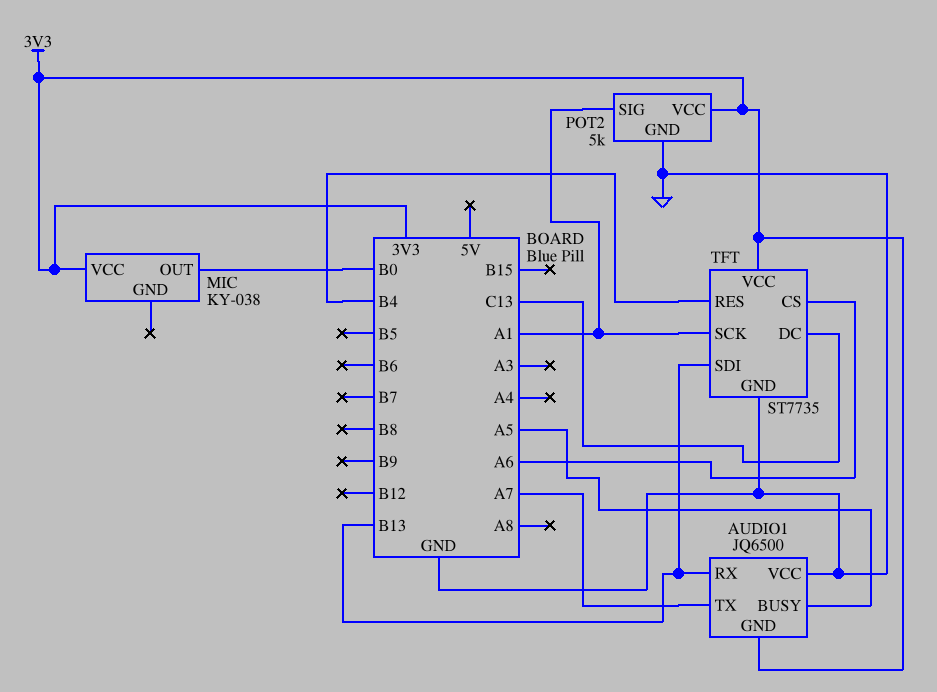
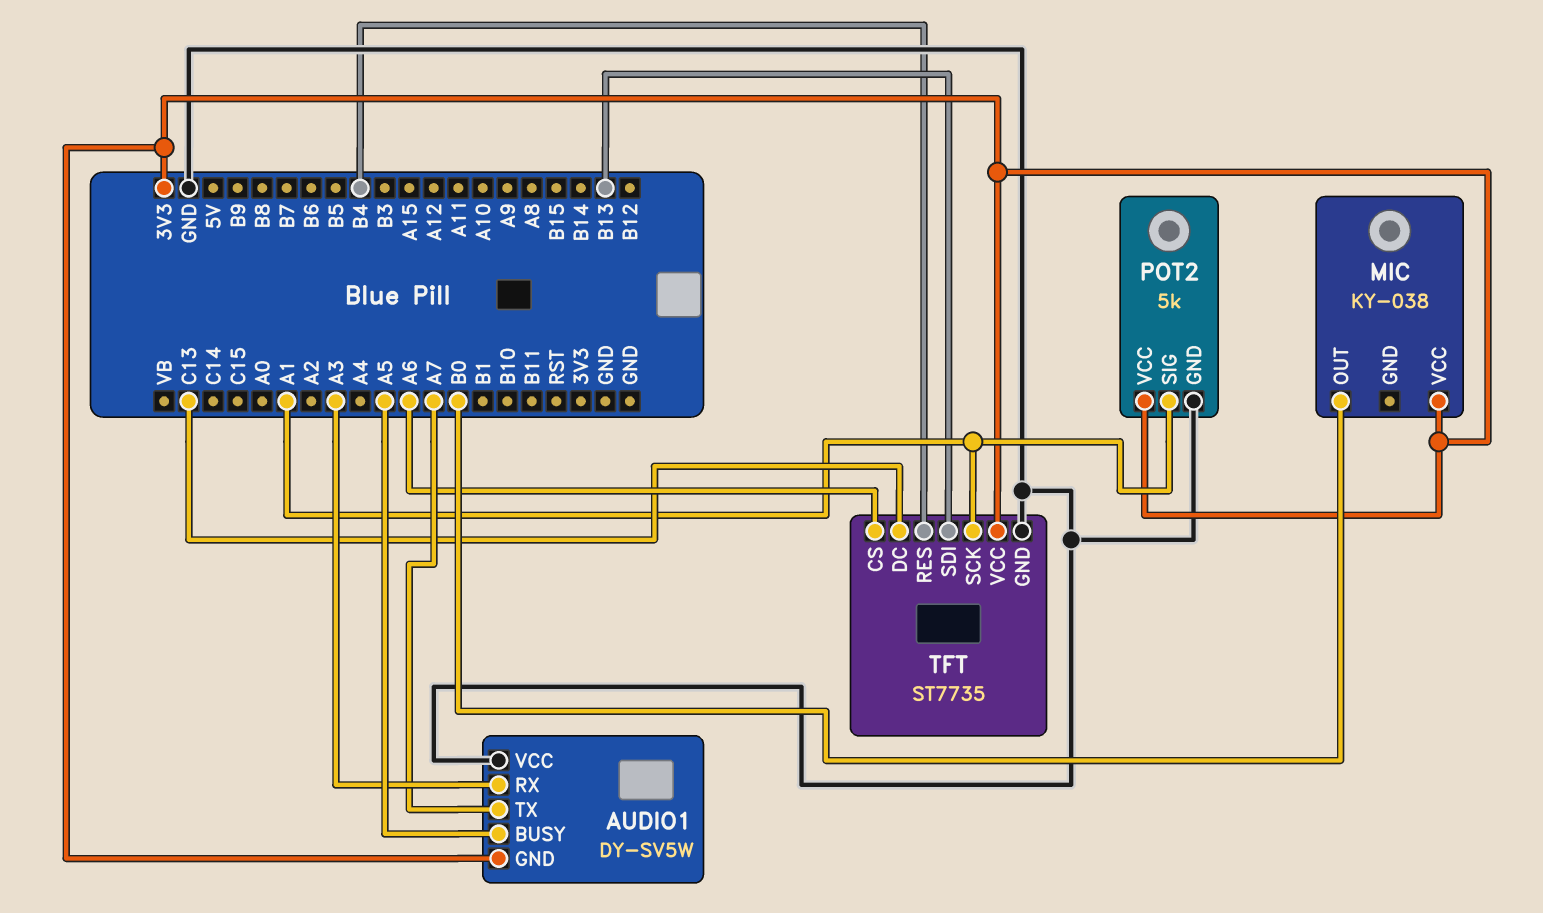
AUDIO1: JQ6500 -> DY-SV5W
AUDIO1 pin RX: B13 -> A3

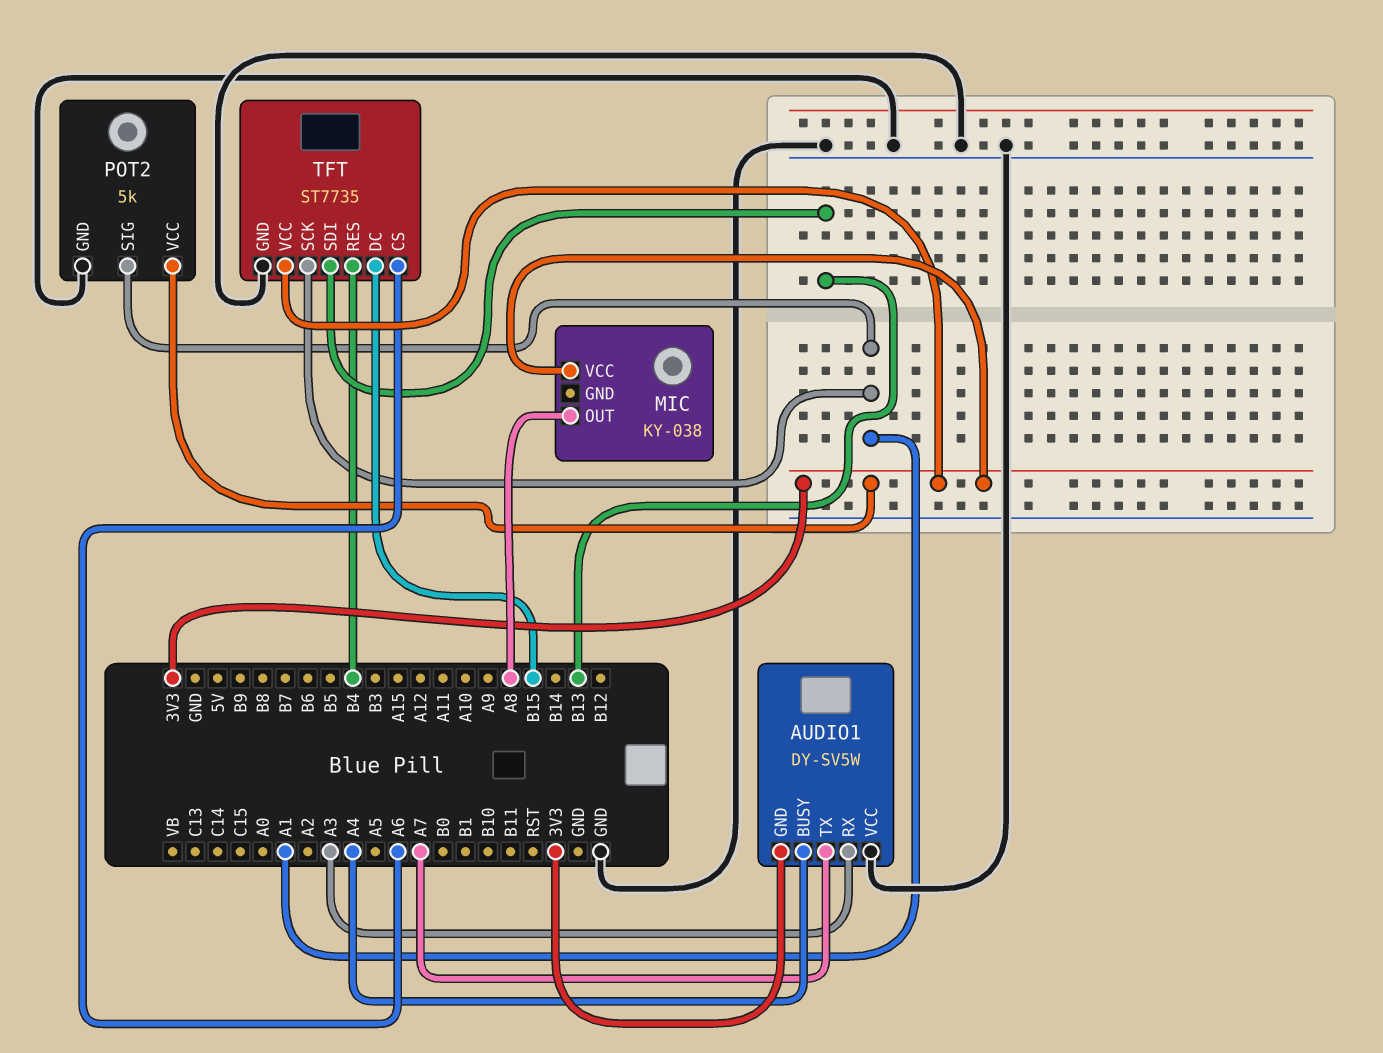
AUDIO1 pin BUSY: A5 -> A4
MIC pin OUT: B0 -> A8
TFT pin DC: C13 -> B15

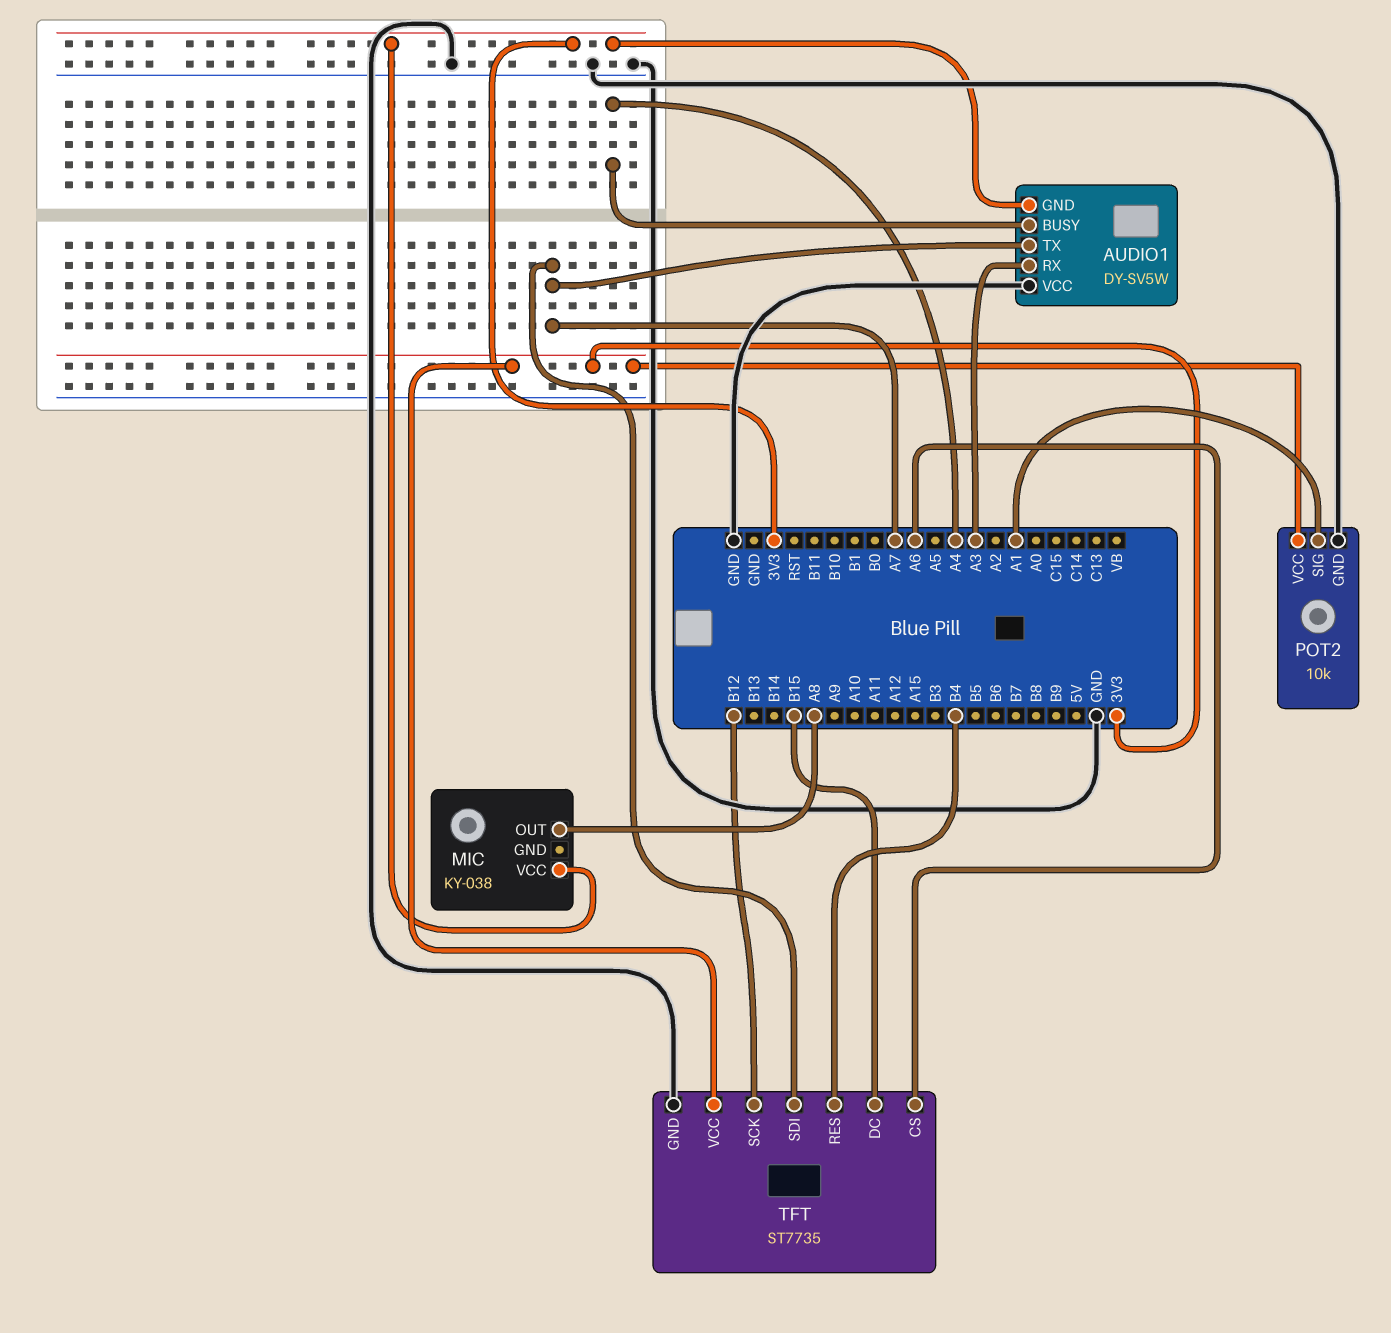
POT2: 5k -> 10k
TFT pin SCK: A1 -> B12
TFT pin SDI: B13 -> A7

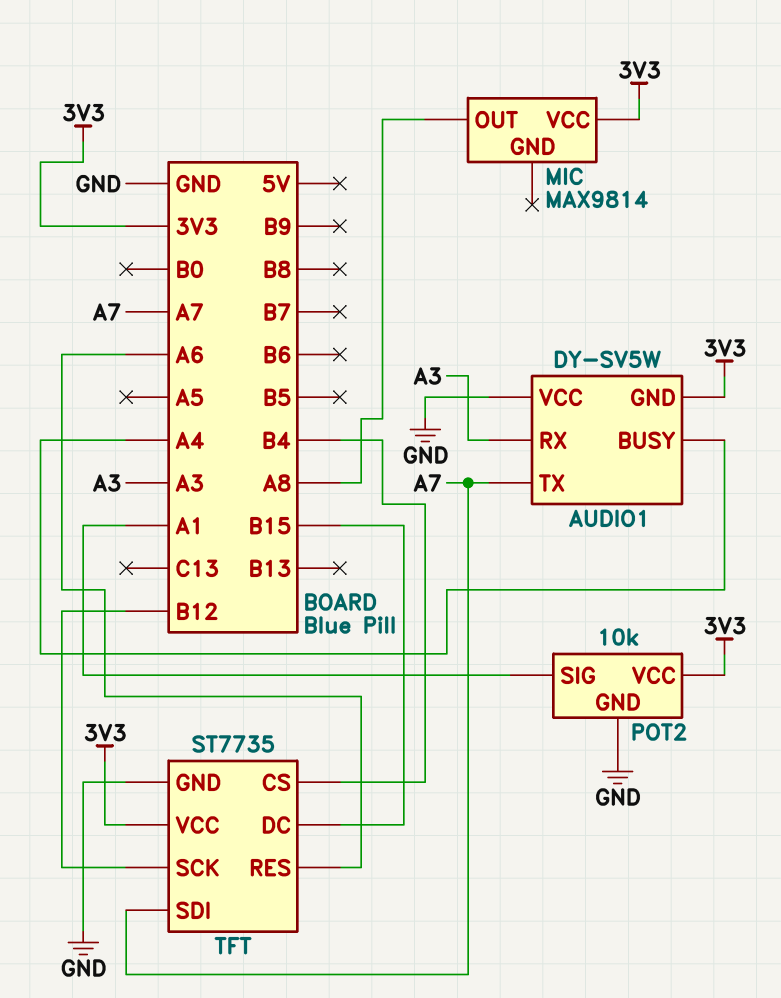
MIC: KY-038 -> MAX9814
TFT pin CS: A6 -> B4
TFT pin RES: B4 -> A6

